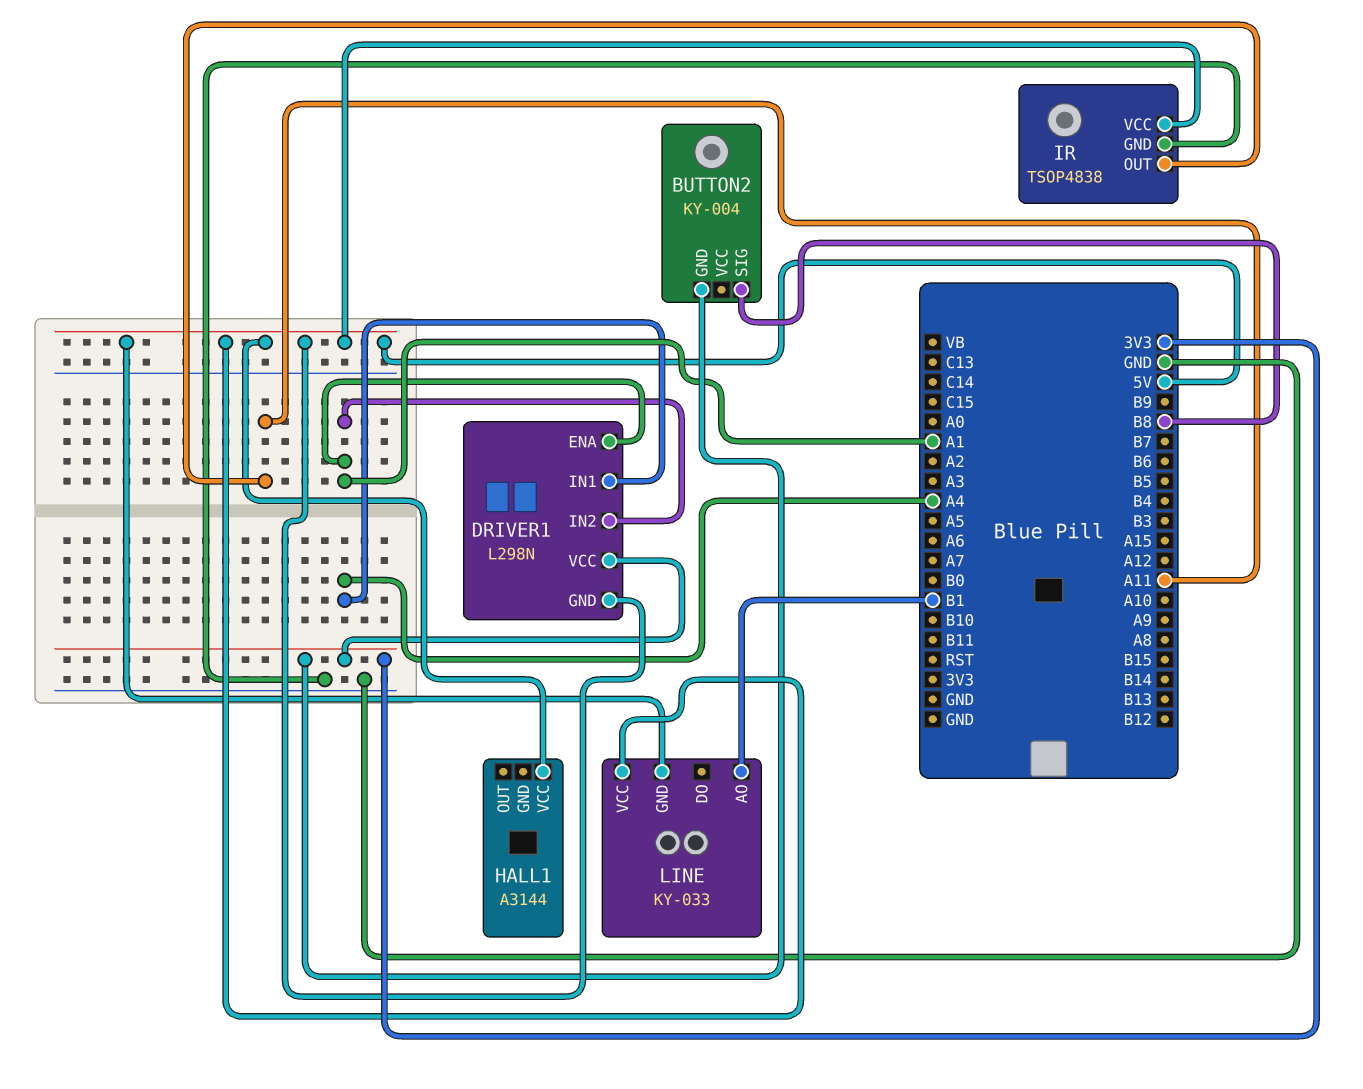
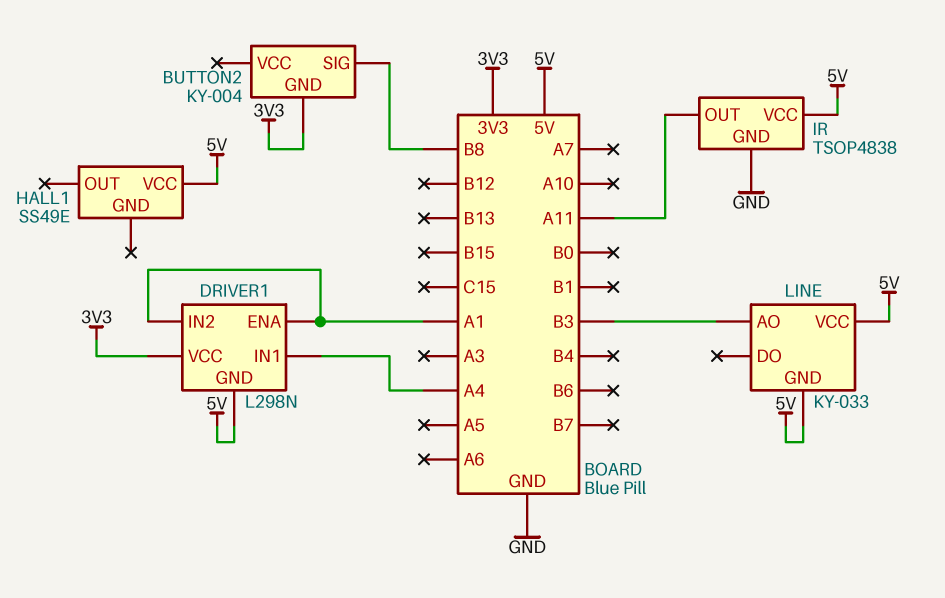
HALL1: A3144 -> SS49E
LINE pin AO: B1 -> B3

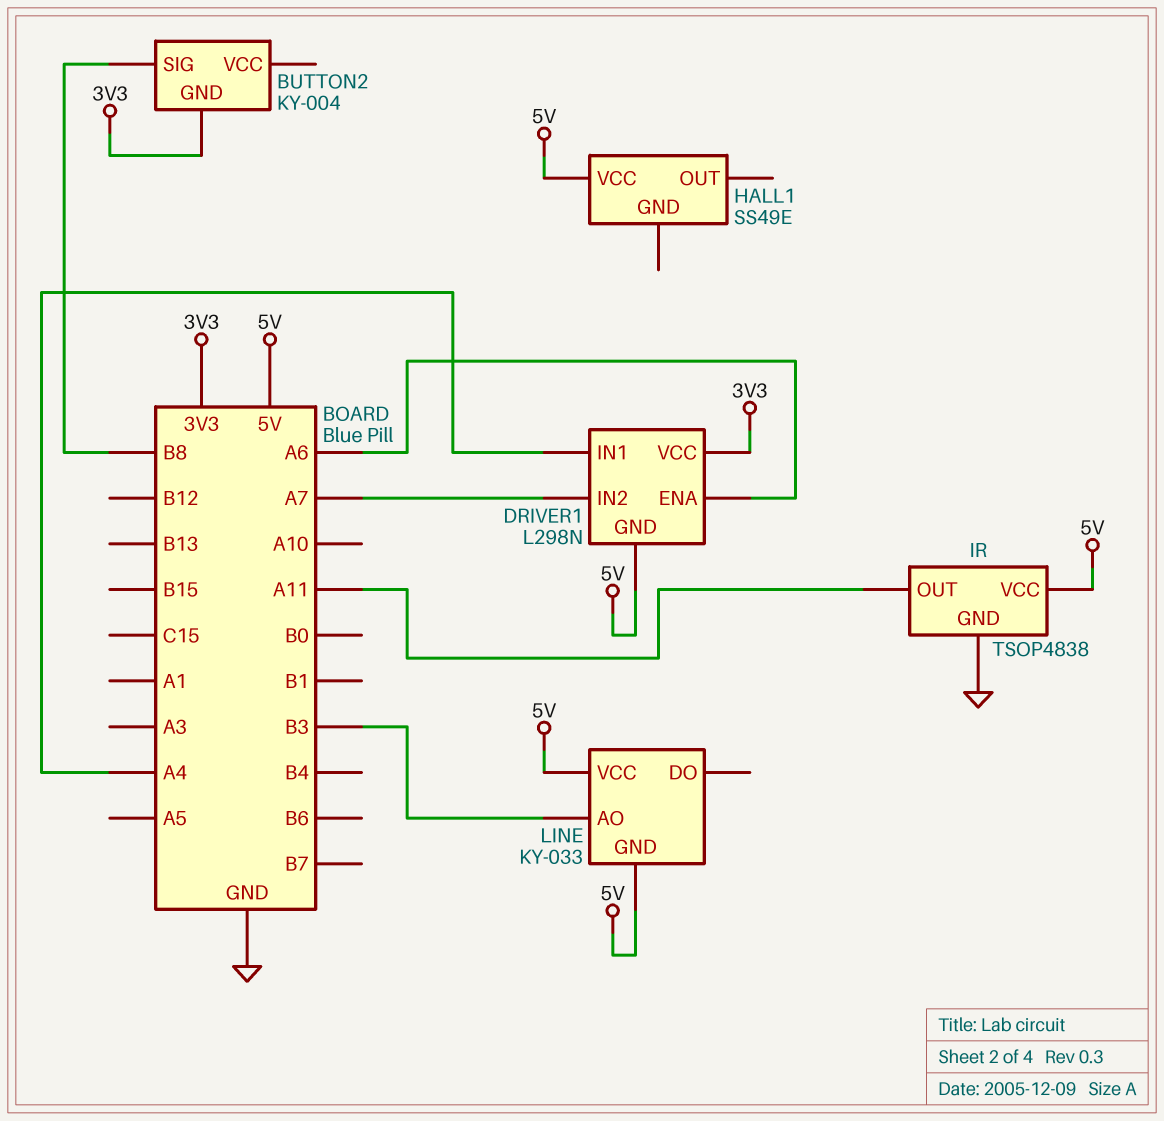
DRIVER1 pin ENA: A1 -> A6
DRIVER1 pin IN2: A1 -> A7

